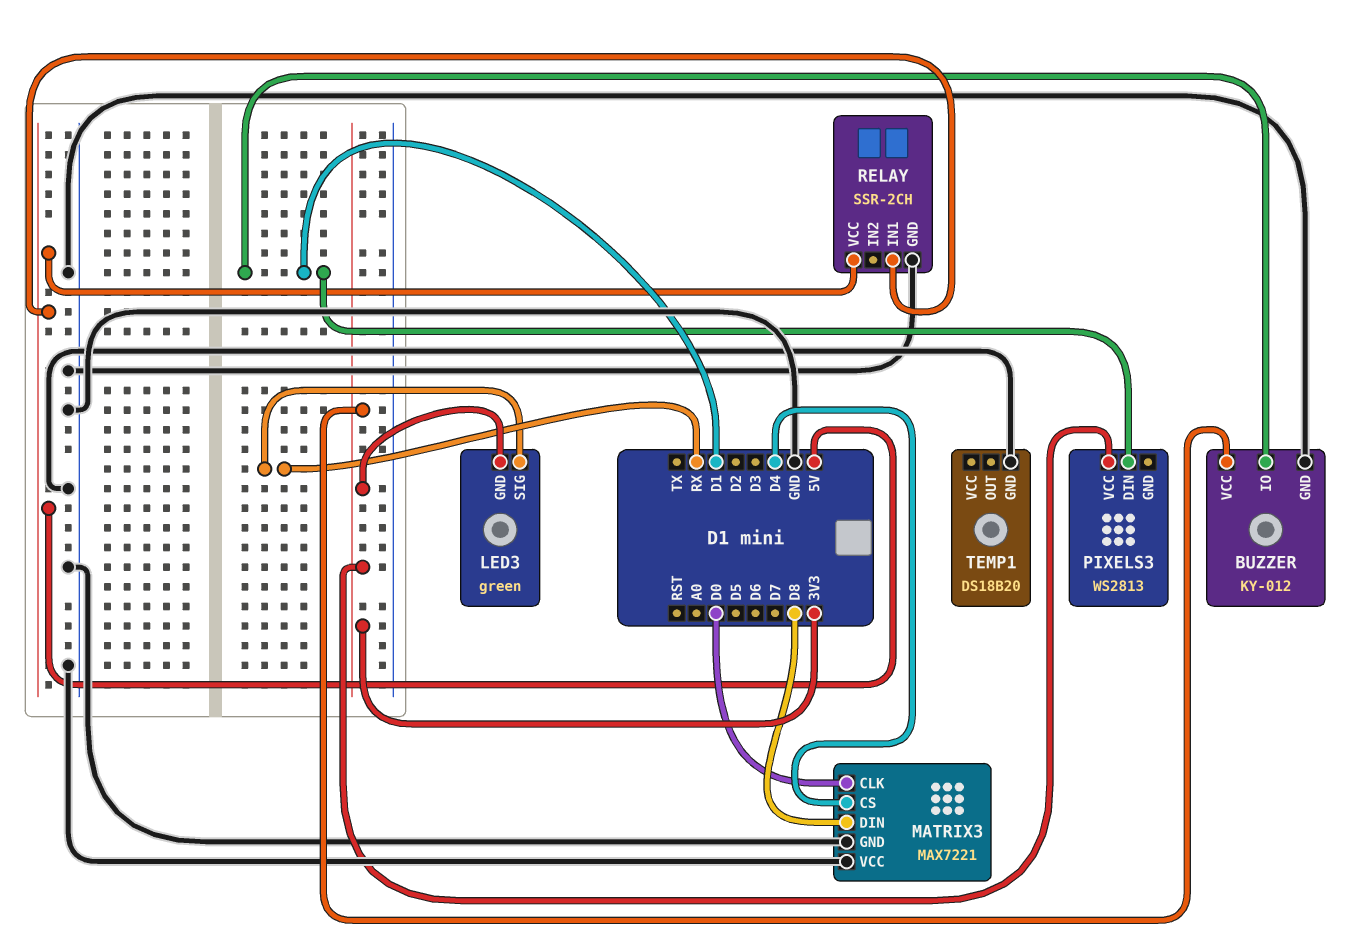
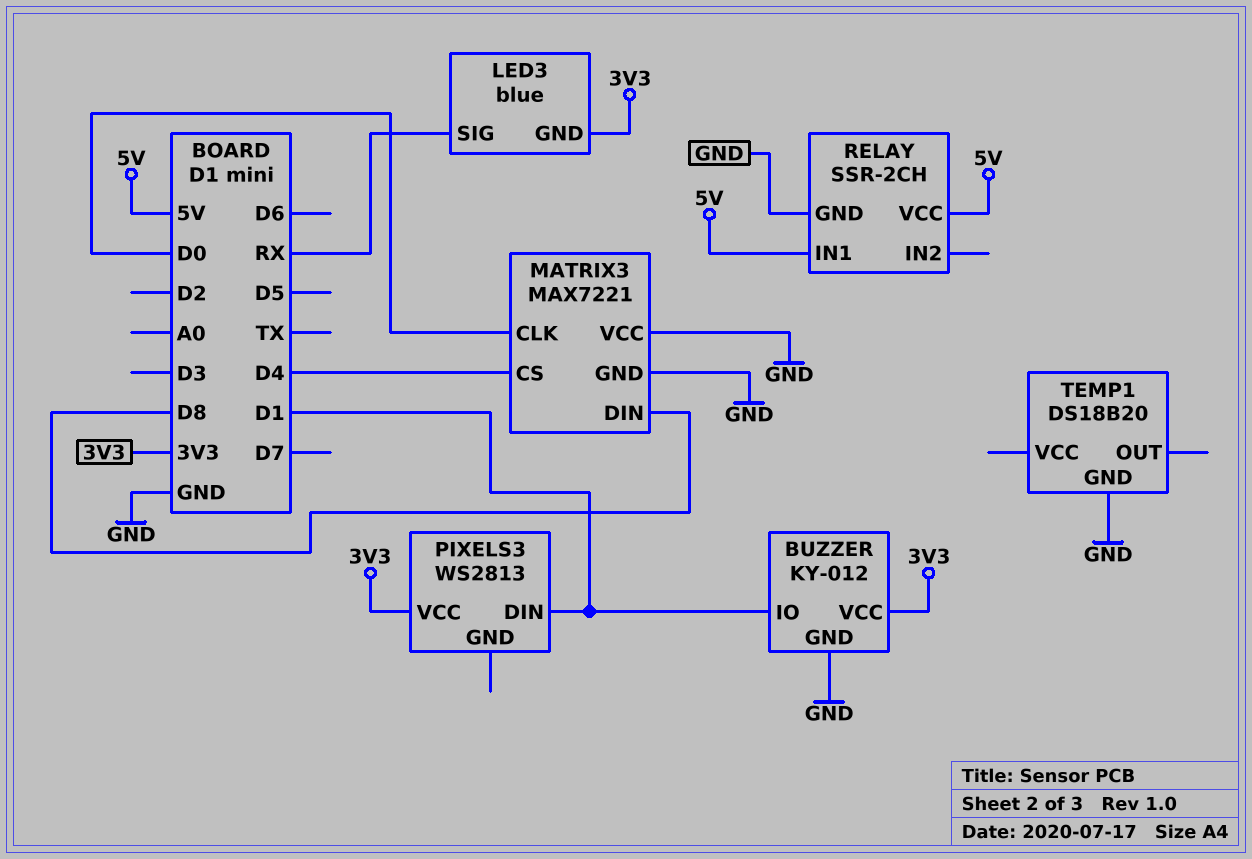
LED3: green -> blue

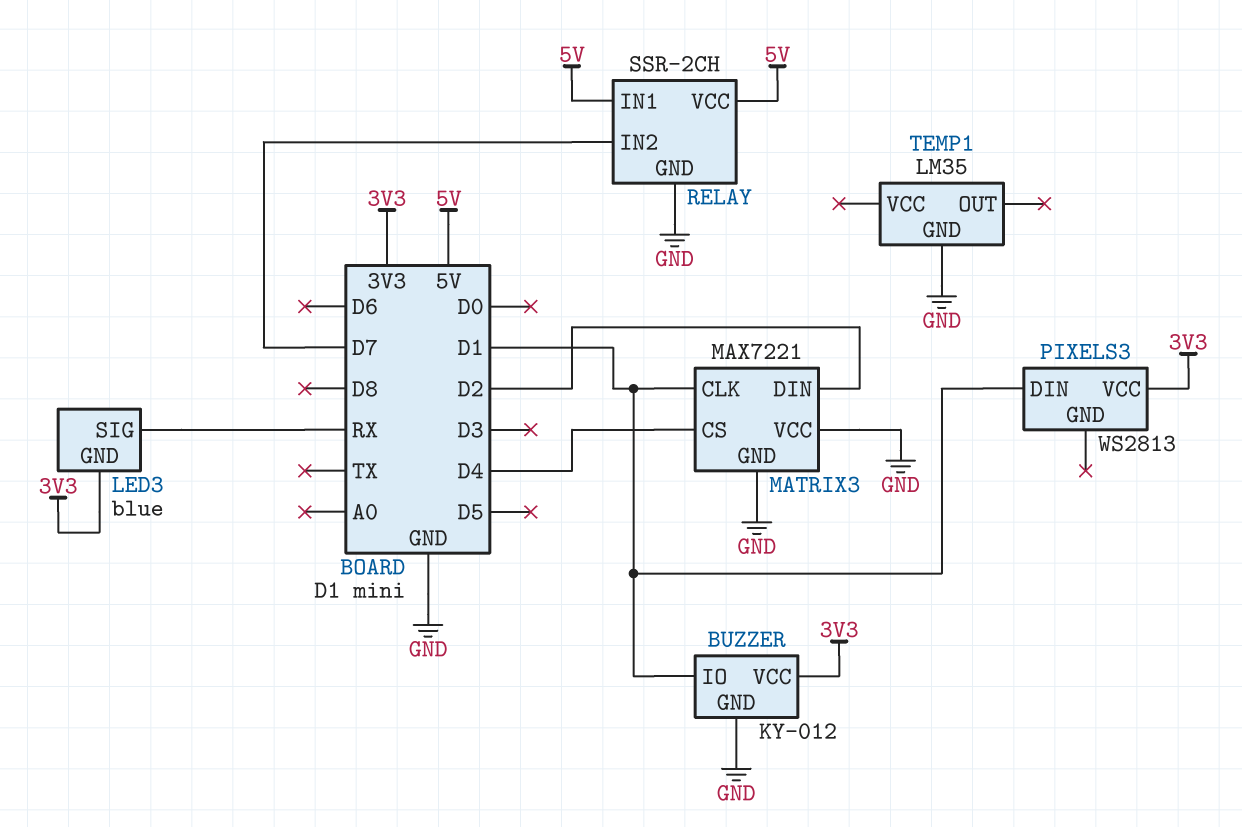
MATRIX3 pin CLK: D0 -> D1
MATRIX3 pin DIN: D8 -> D2
RELAY pin IN2: none -> D7
TEMP1: DS18B20 -> LM35

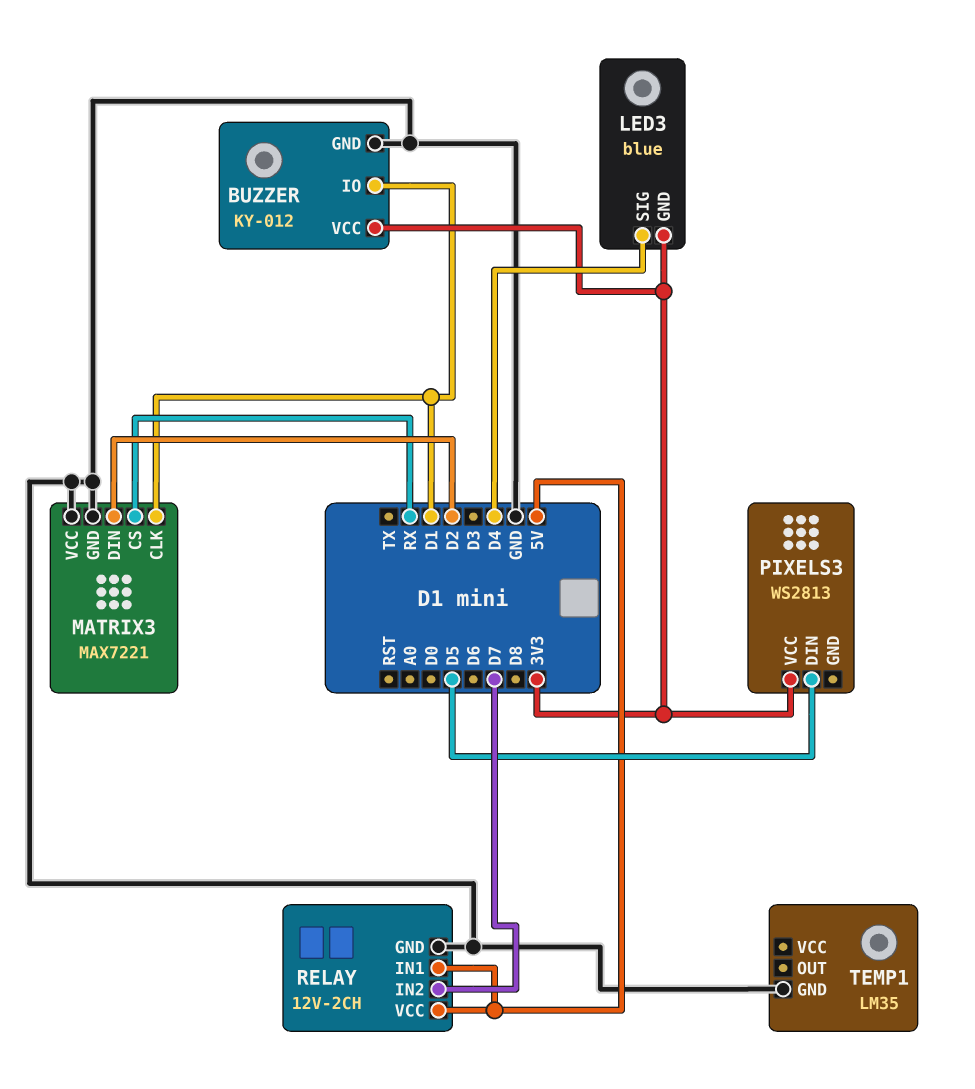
LED3 pin SIG: RX -> D4
MATRIX3 pin CS: D4 -> RX
PIXELS3 pin DIN: D1 -> D5
RELAY: SSR-2CH -> 12V-2CH

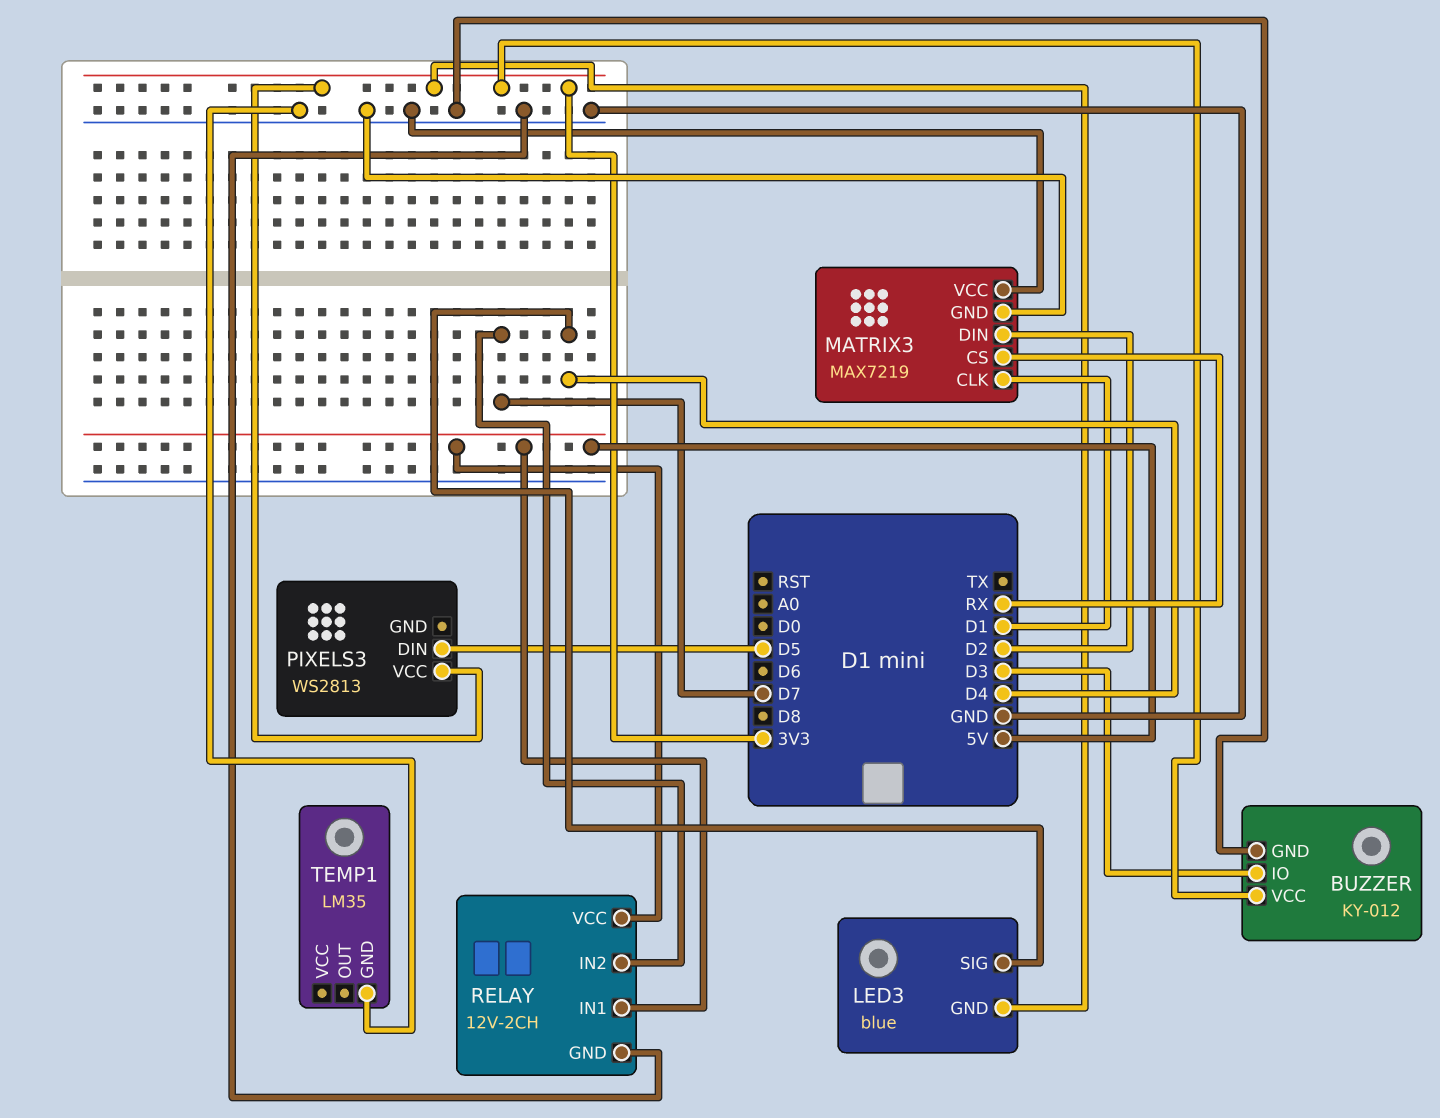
BUZZER pin IO: D1 -> D3
MATRIX3: MAX7221 -> MAX7219

